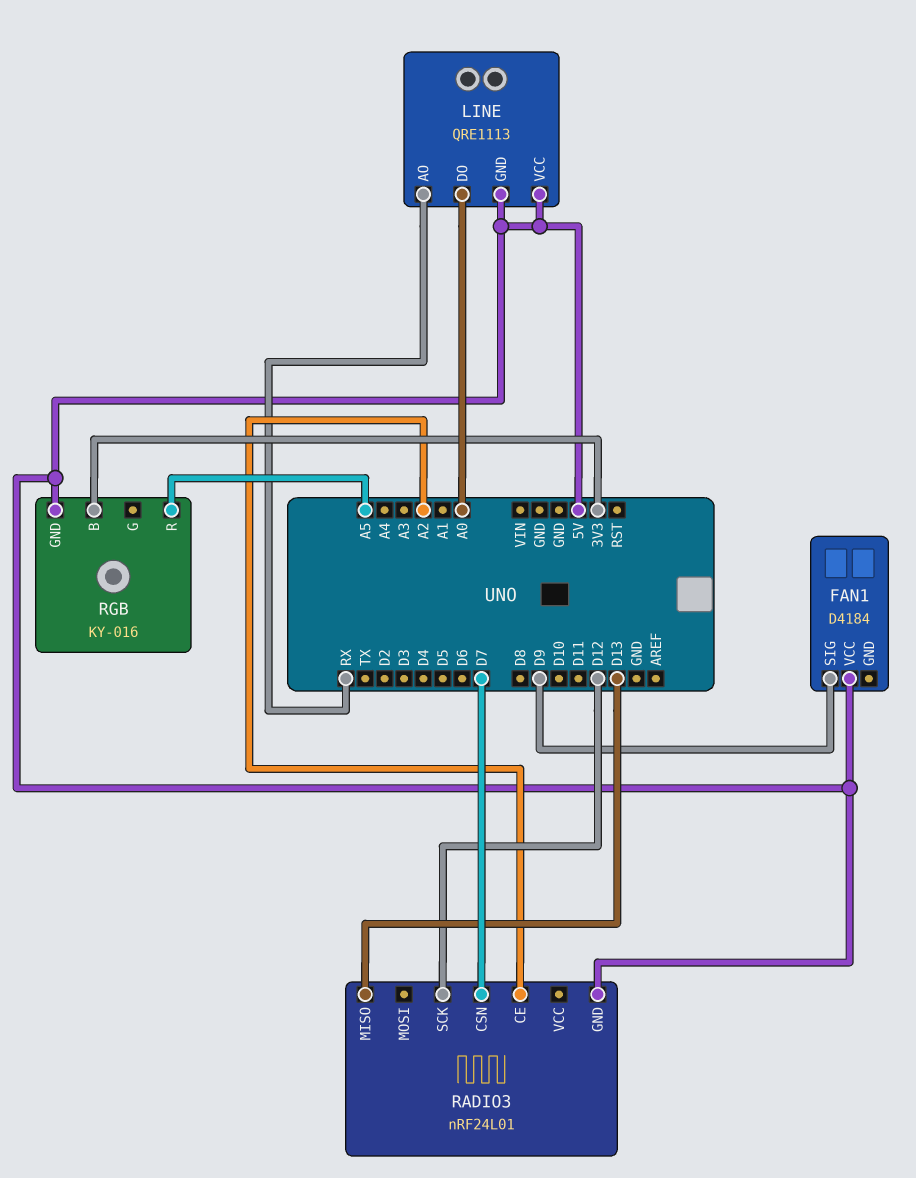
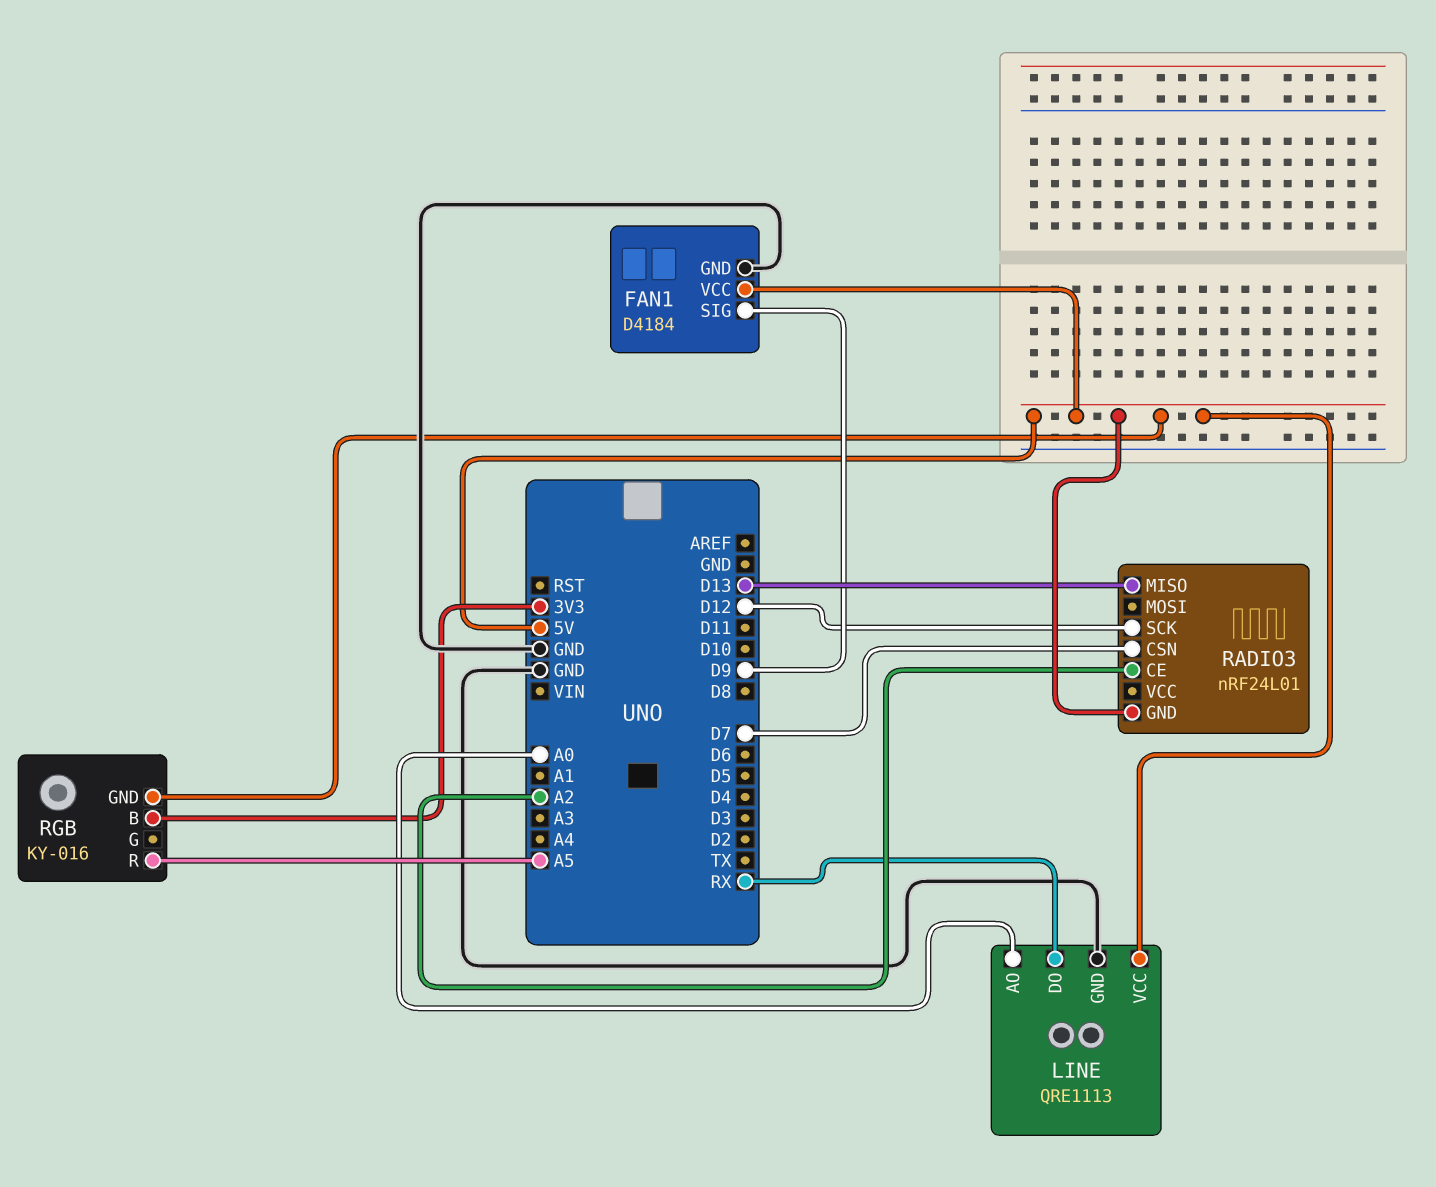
FAN1 pin GND: none -> GND
LINE pin AO: RX -> A0
LINE pin DO: A0 -> RX
LINE pin GND: 5V -> GND

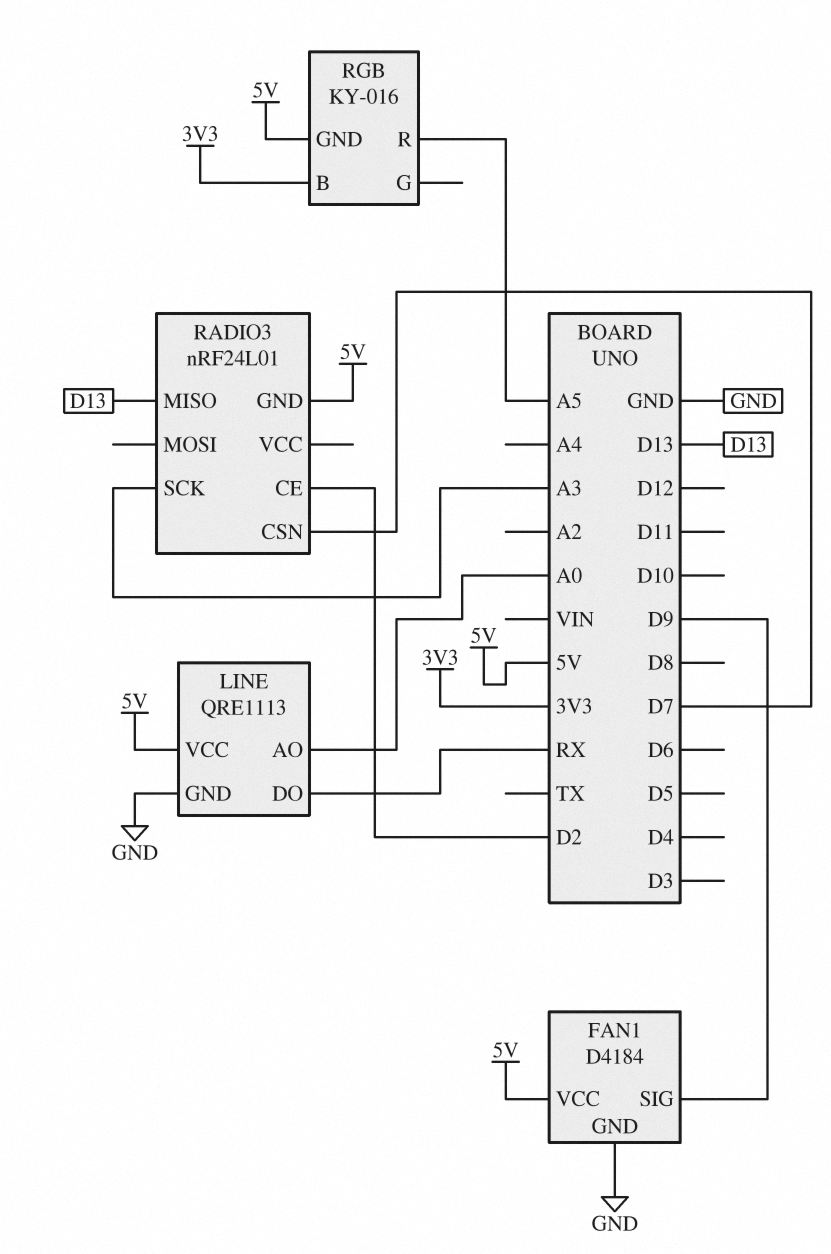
RADIO3 pin CE: A2 -> D2
RADIO3 pin SCK: D12 -> A3

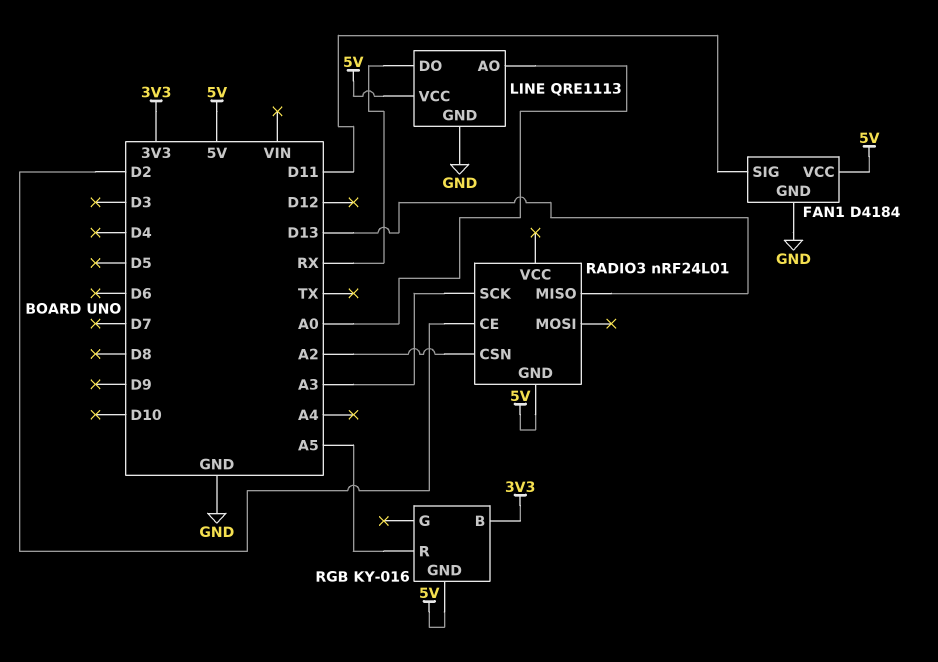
FAN1 pin SIG: D9 -> D11
RADIO3 pin CSN: D7 -> A2

